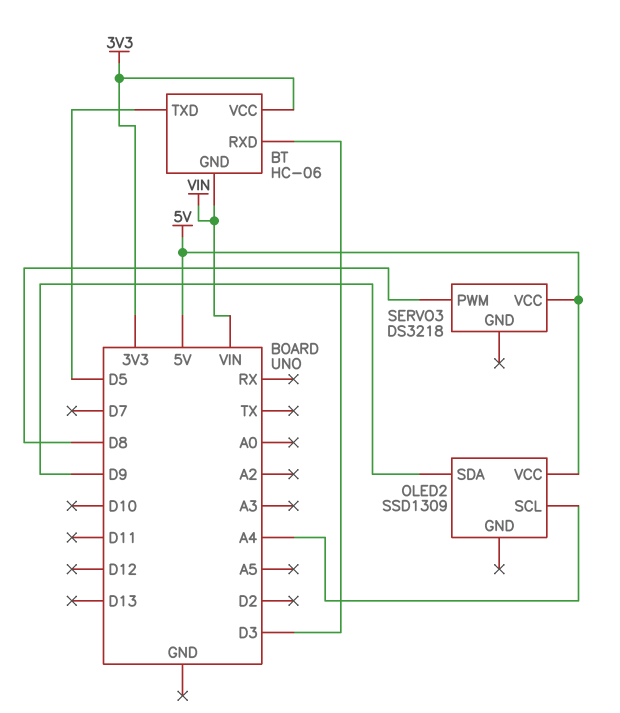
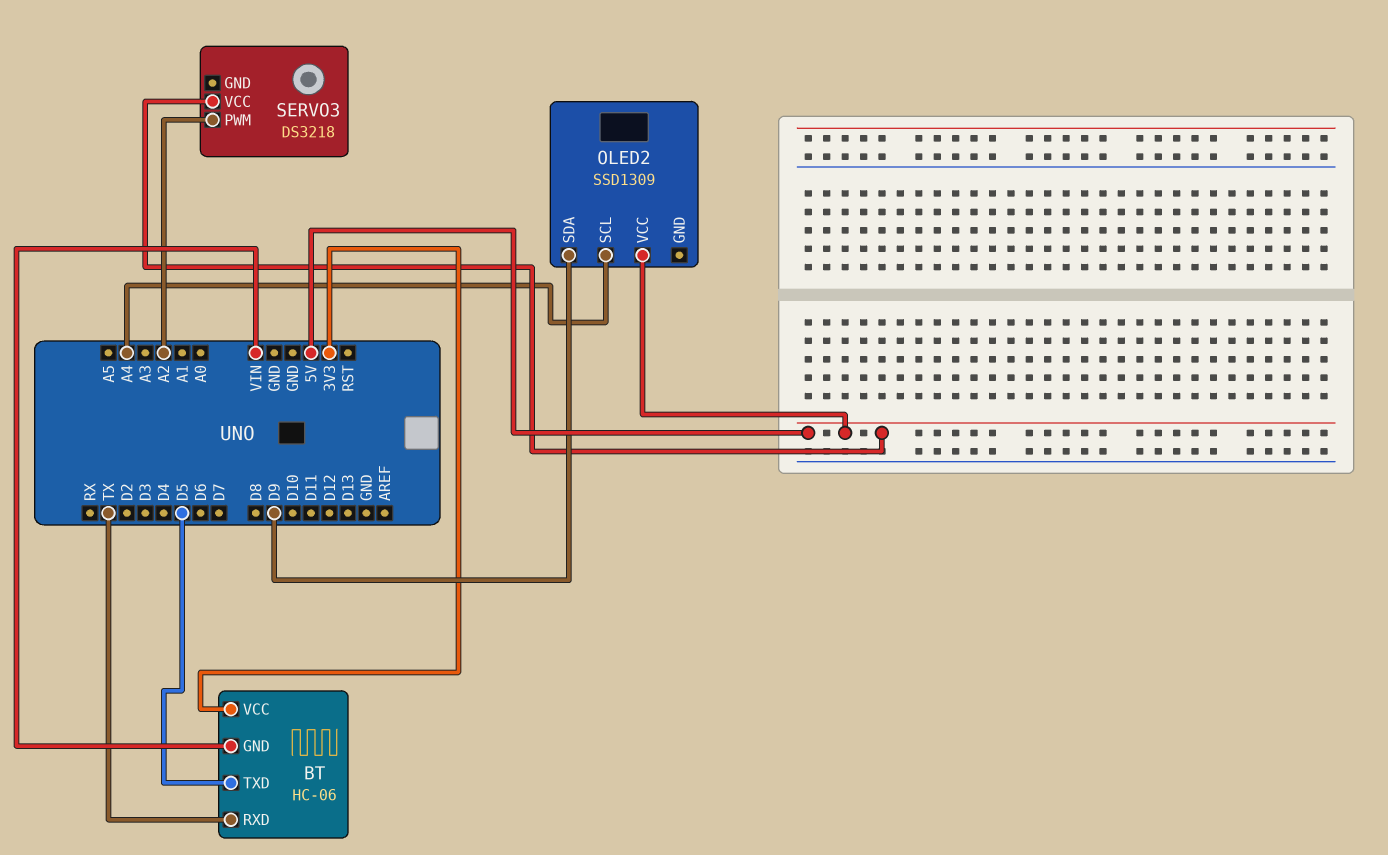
BT pin RXD: D3 -> TX
SERVO3 pin PWM: D8 -> A2

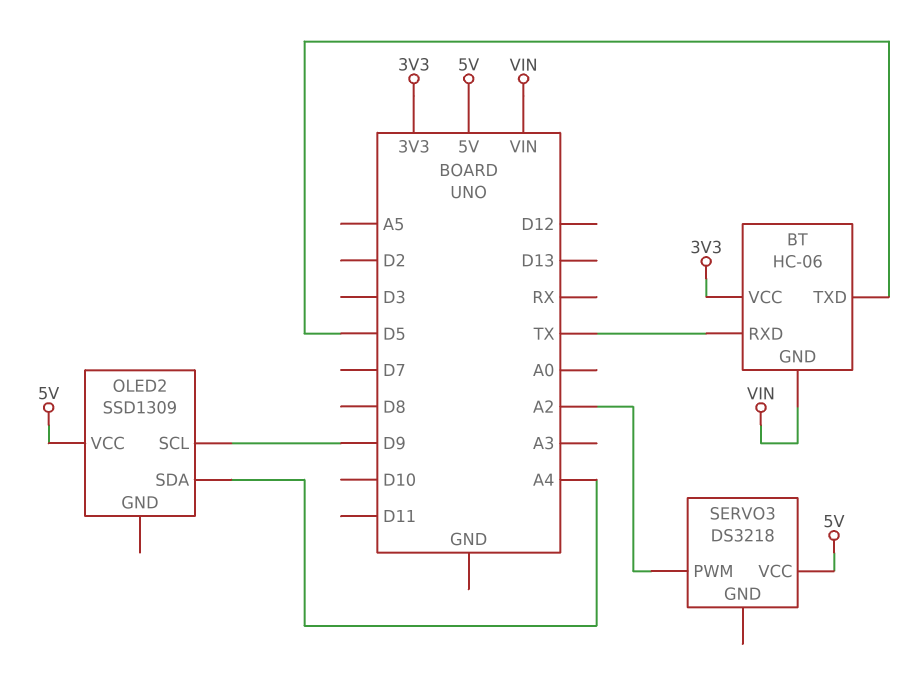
OLED2 pin SCL: A4 -> D9
OLED2 pin SDA: D9 -> A4

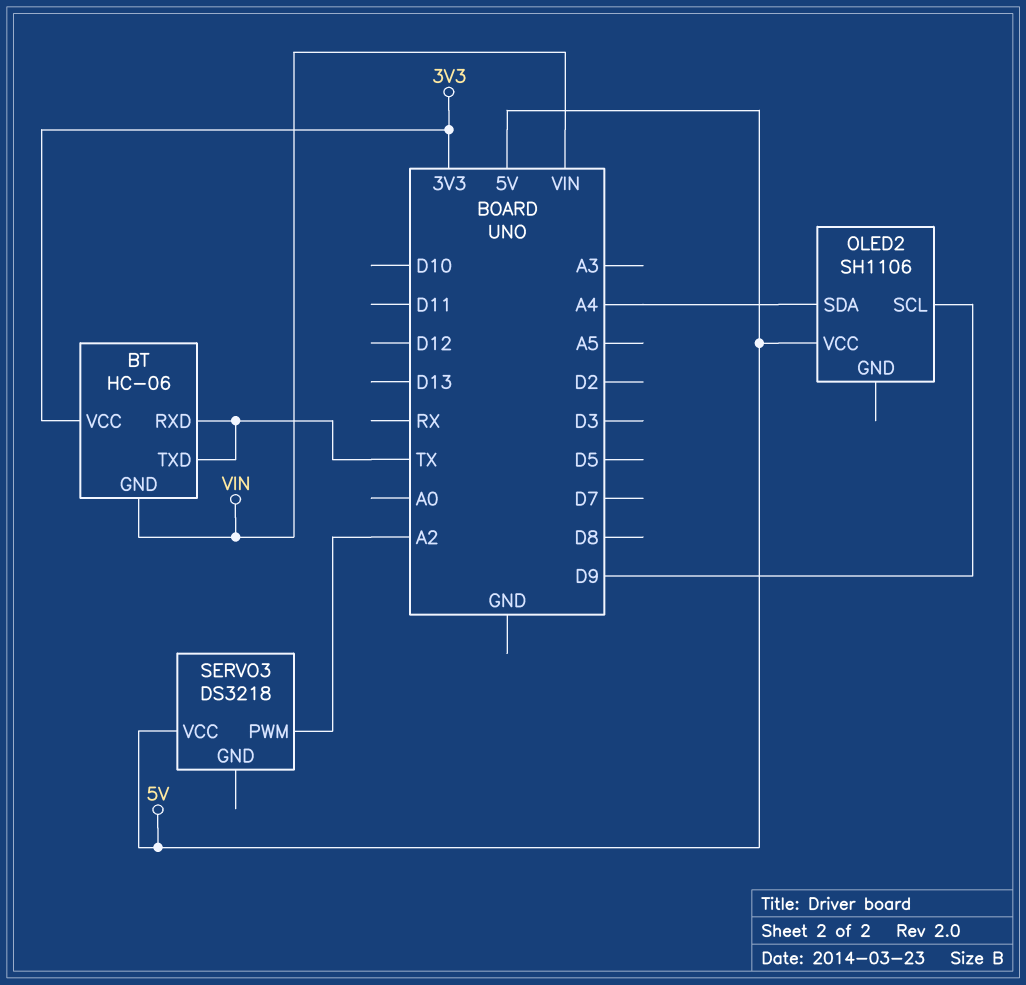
BT pin TXD: D5 -> TX
OLED2: SSD1309 -> SH1106

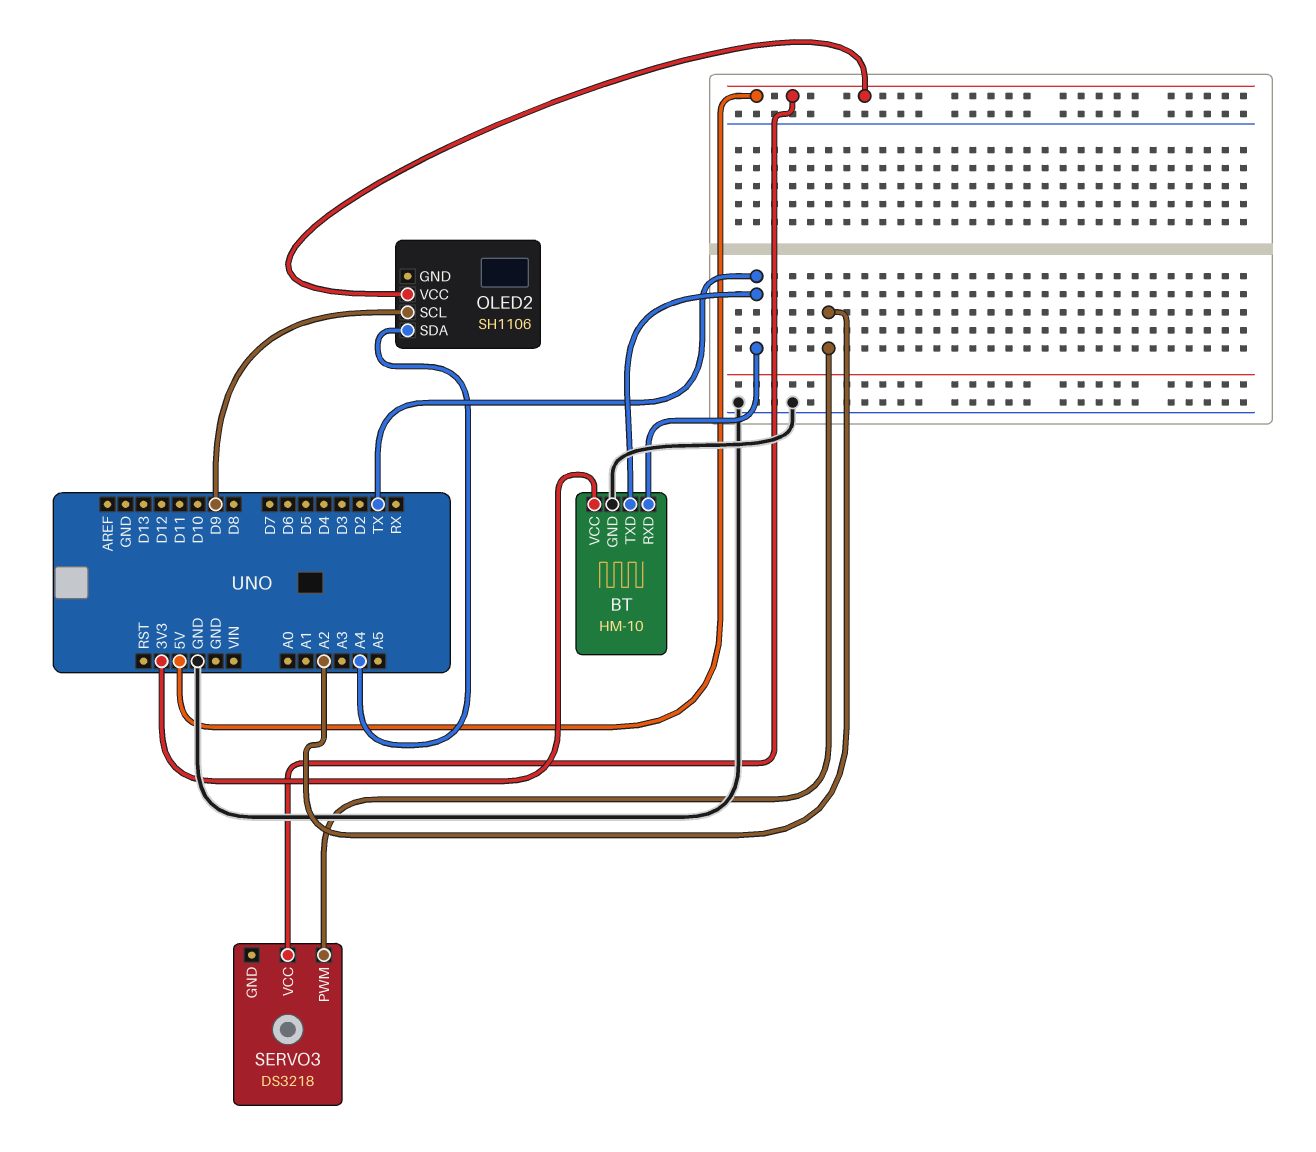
BT: HC-06 -> HM-10
BT pin GND: VIN -> GND

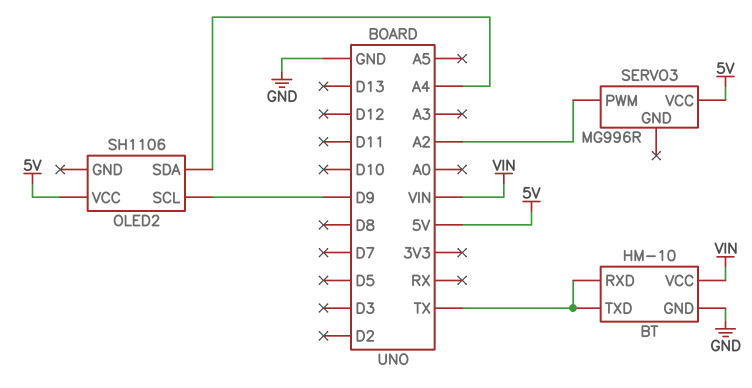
BT pin VCC: 3V3 -> VIN
SERVO3: DS3218 -> MG996R

